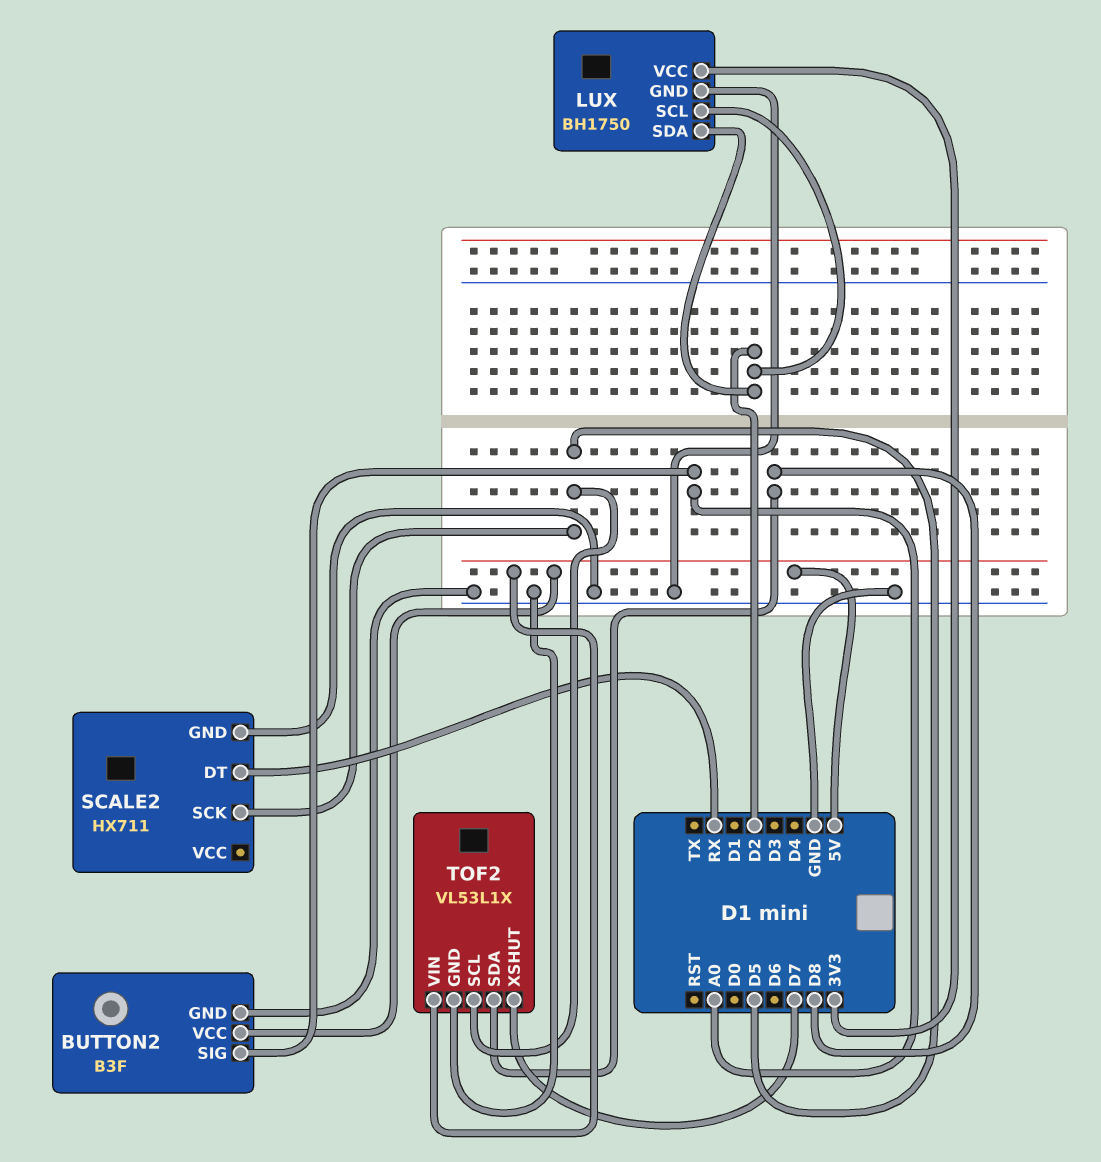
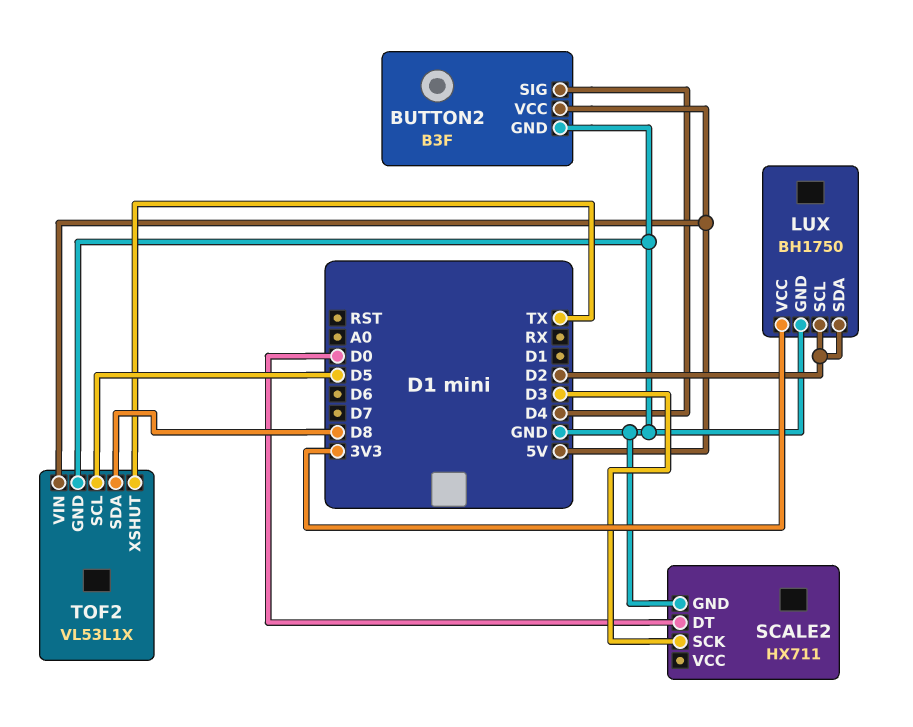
BUTTON2 pin SIG: A0 -> D4
SCALE2 pin DT: RX -> D0
SCALE2 pin SCK: D5 -> D3
TOF2 pin XSHUT: D7 -> TX

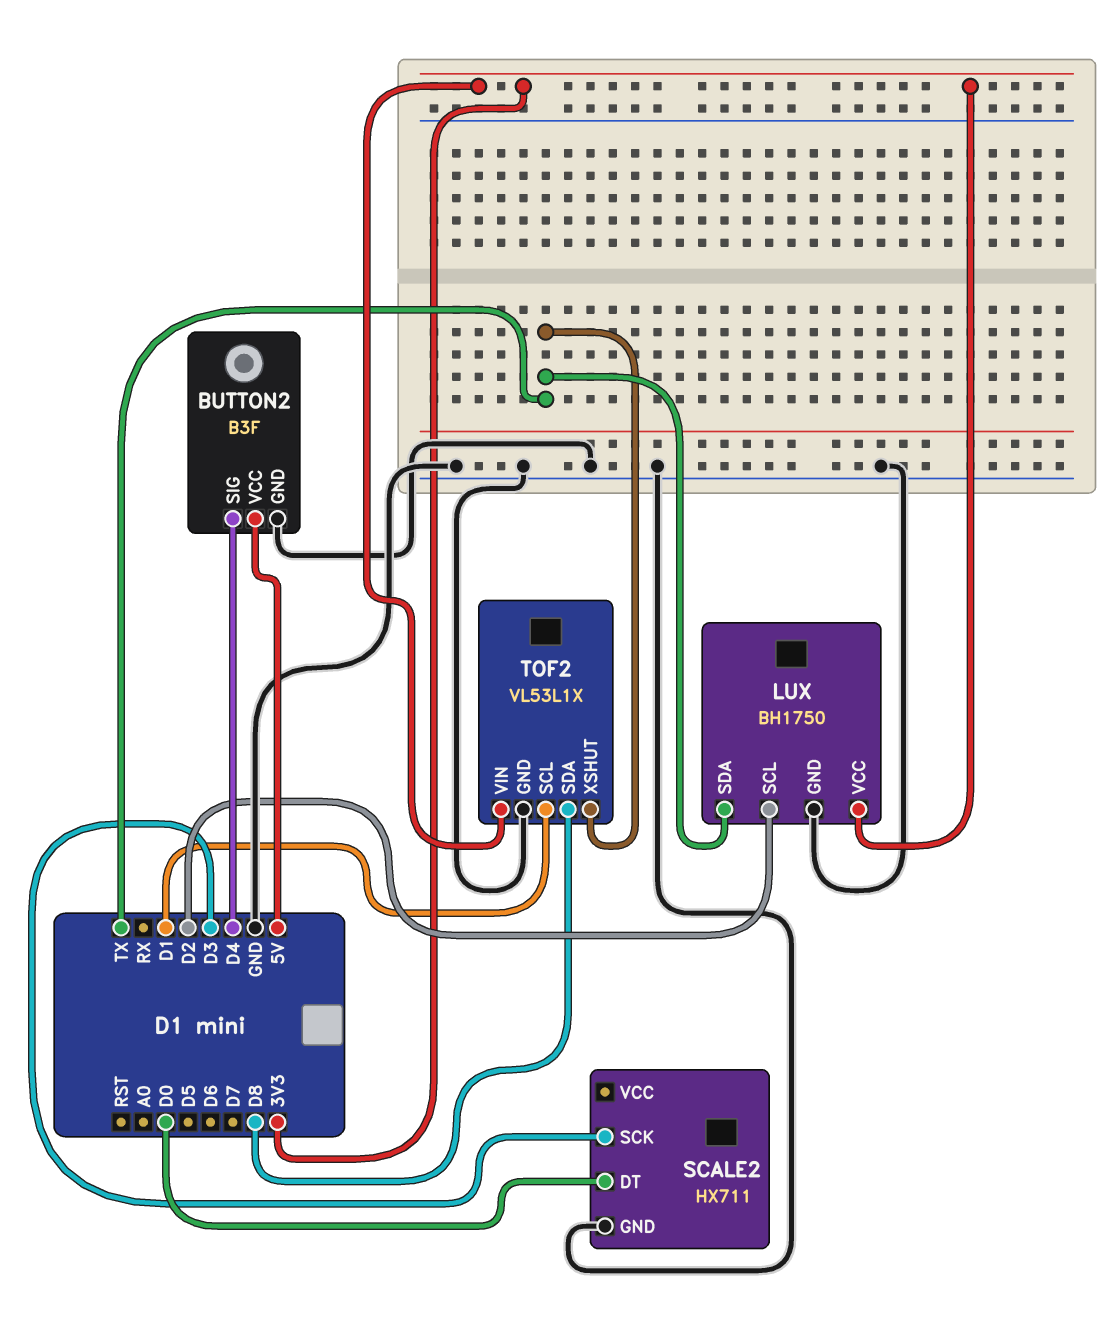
LUX pin SDA: D2 -> TX
TOF2 pin SCL: D5 -> D1
TOF2 pin VIN: 5V -> 3V3

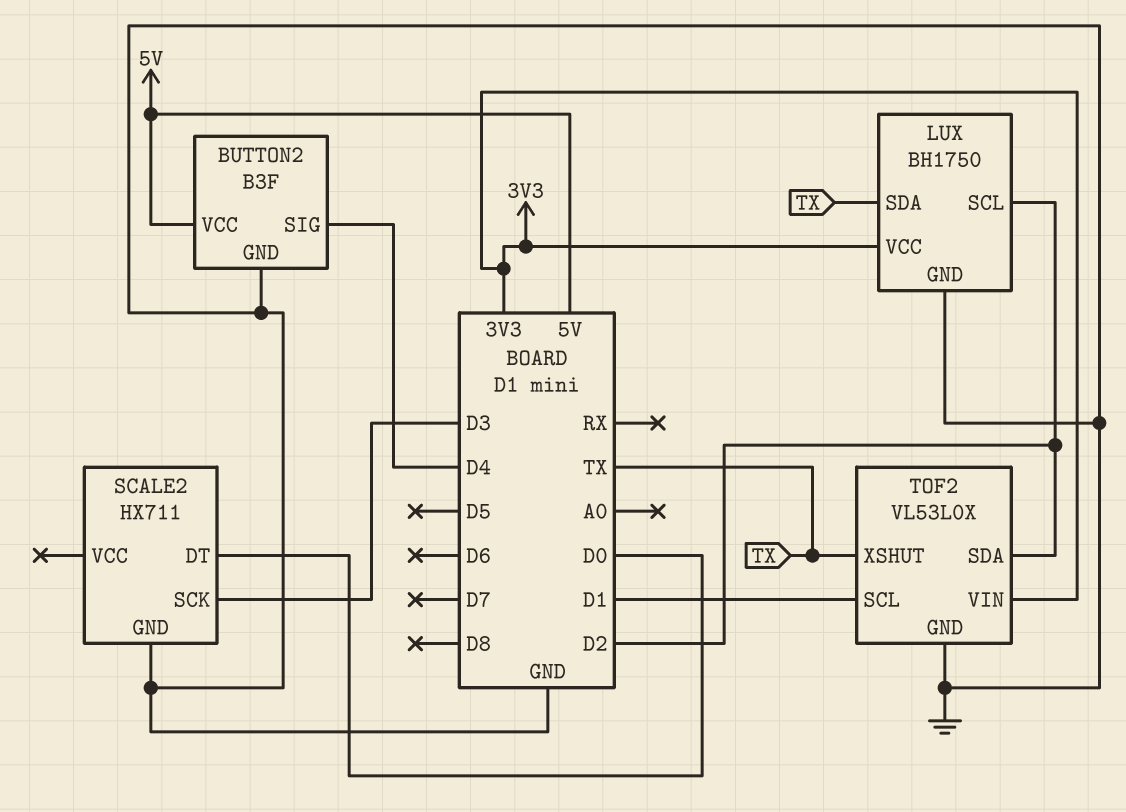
TOF2: VL53L1X -> VL53L0X
TOF2 pin SDA: D8 -> D2

